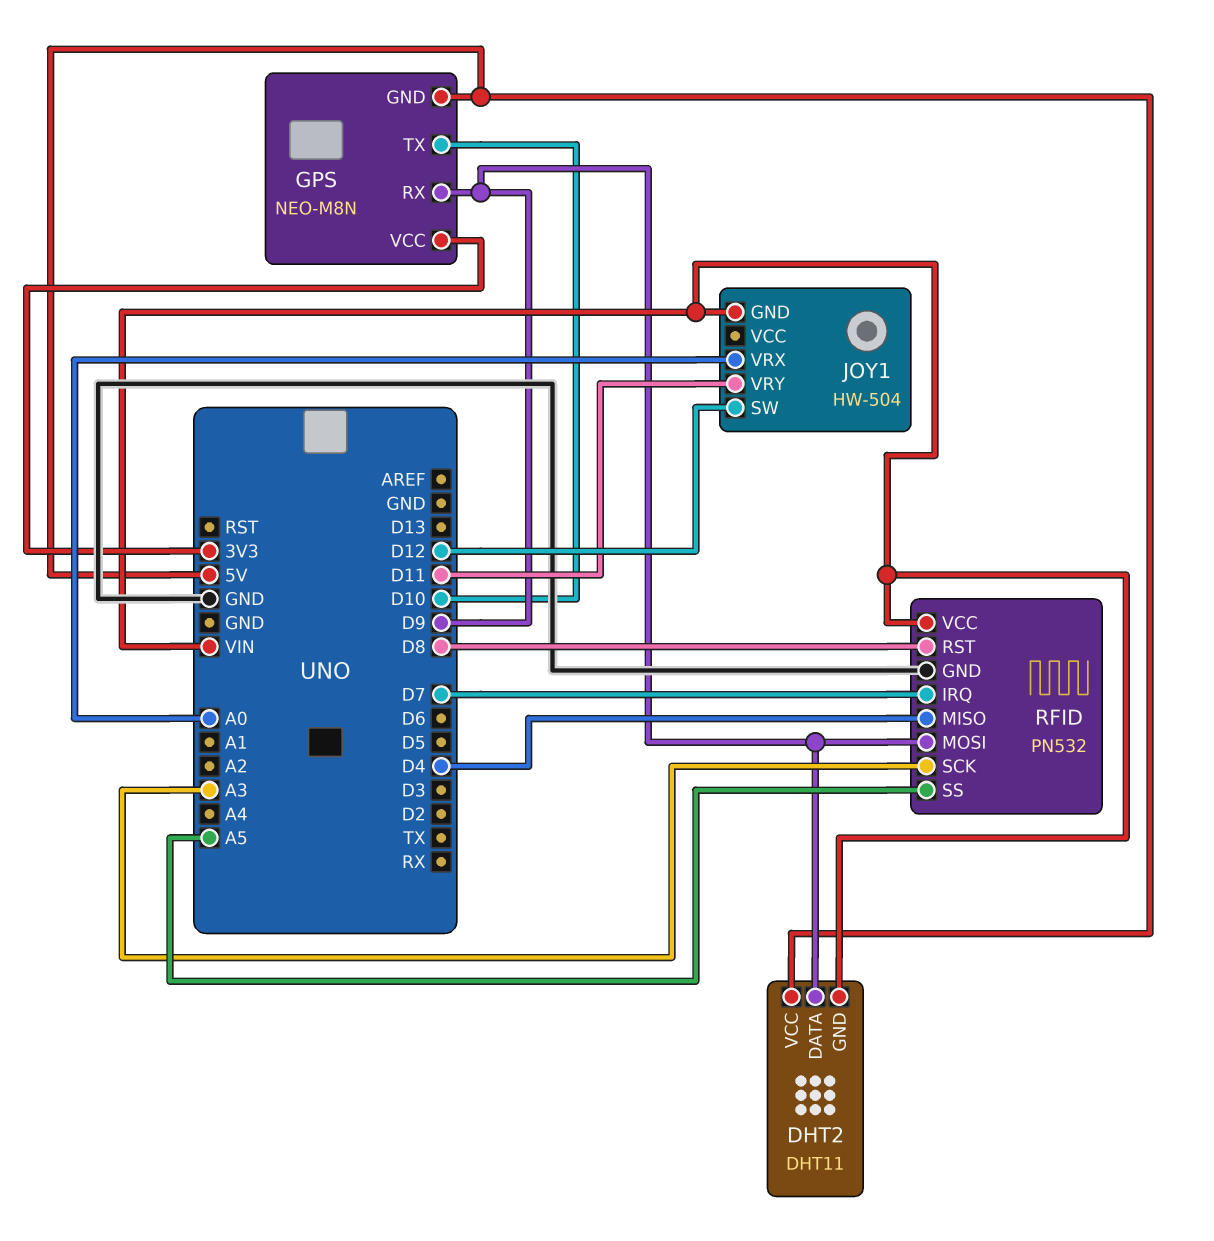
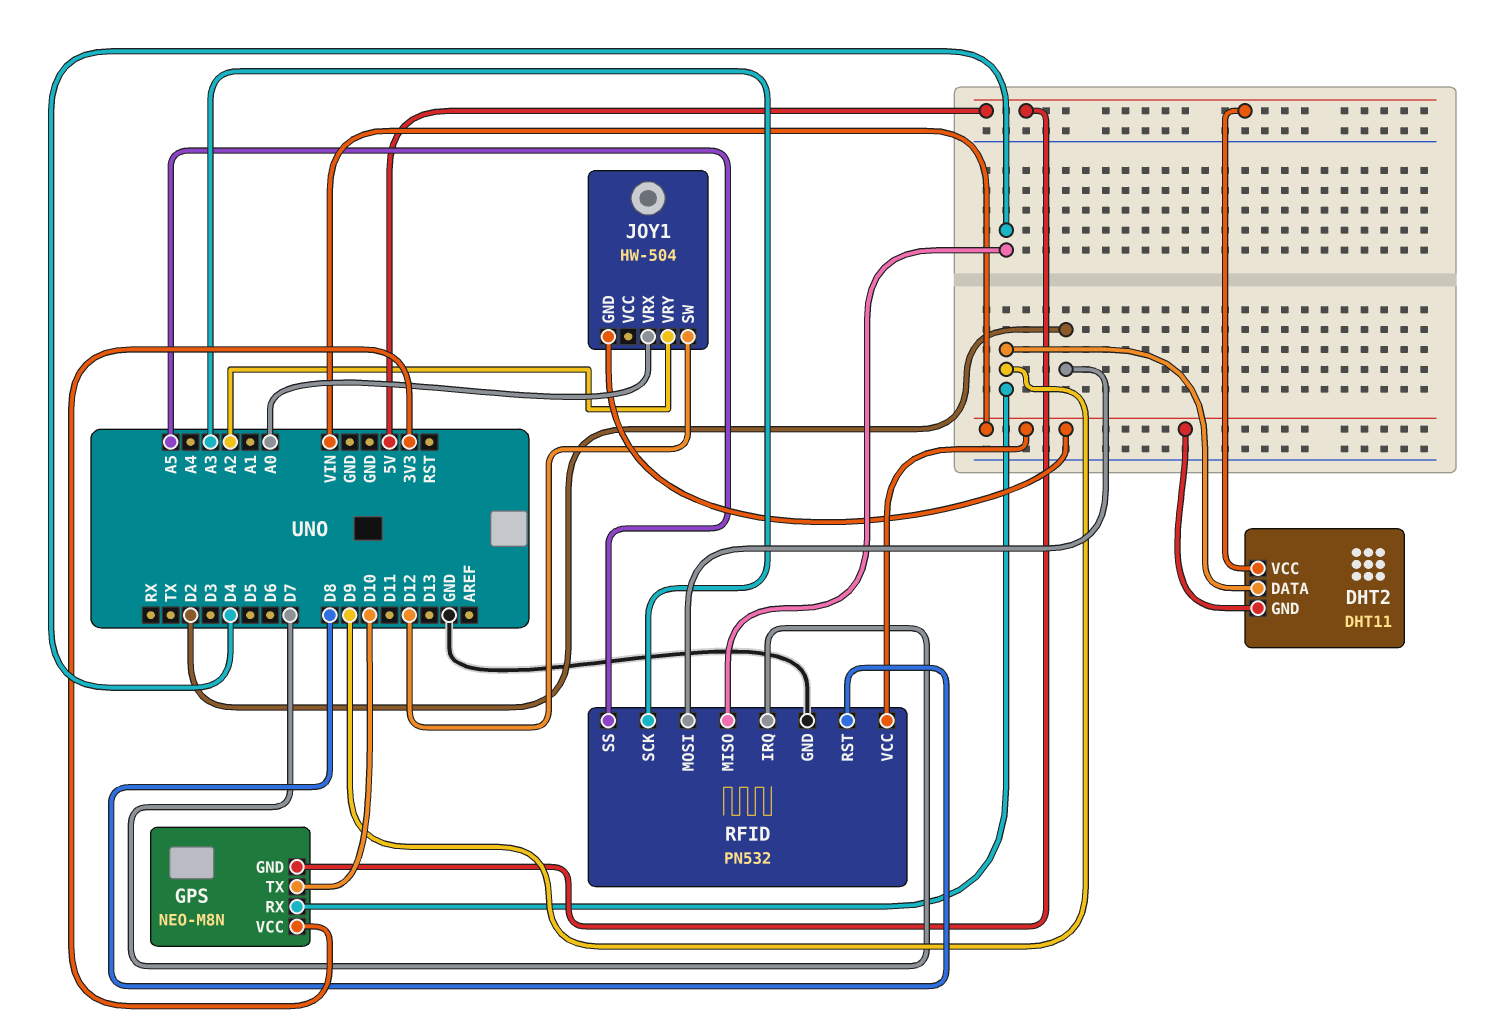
JOY1 pin VRY: D11 -> A2
RFID pin MOSI: D9 -> D2

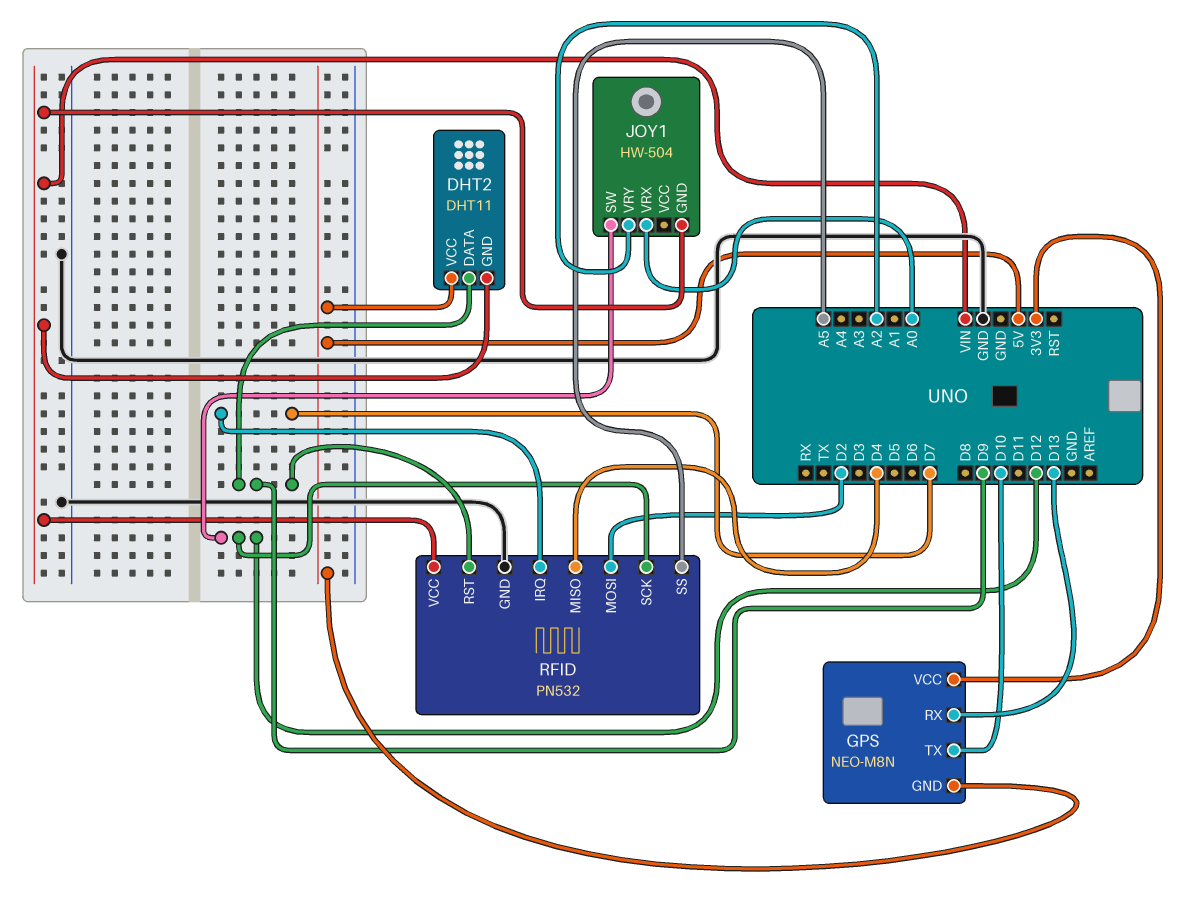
GPS pin RX: D9 -> D13
RFID pin RST: D8 -> D9
RFID pin SCK: A3 -> D12

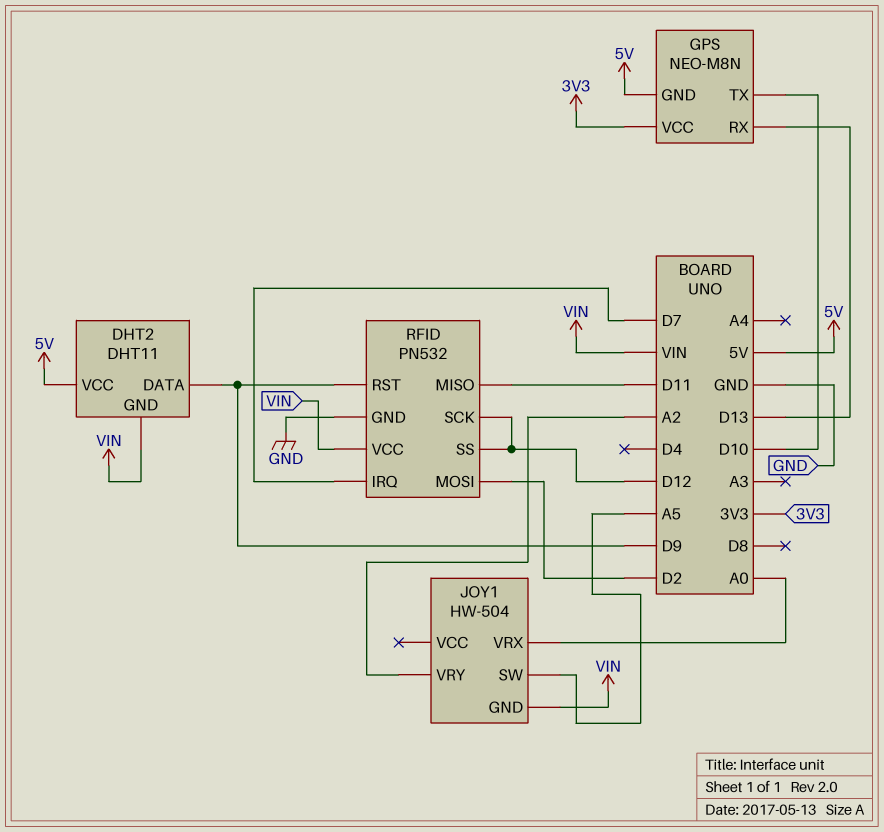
JOY1 pin SW: D12 -> A5
RFID pin MISO: D4 -> D11
RFID pin SS: A5 -> D12

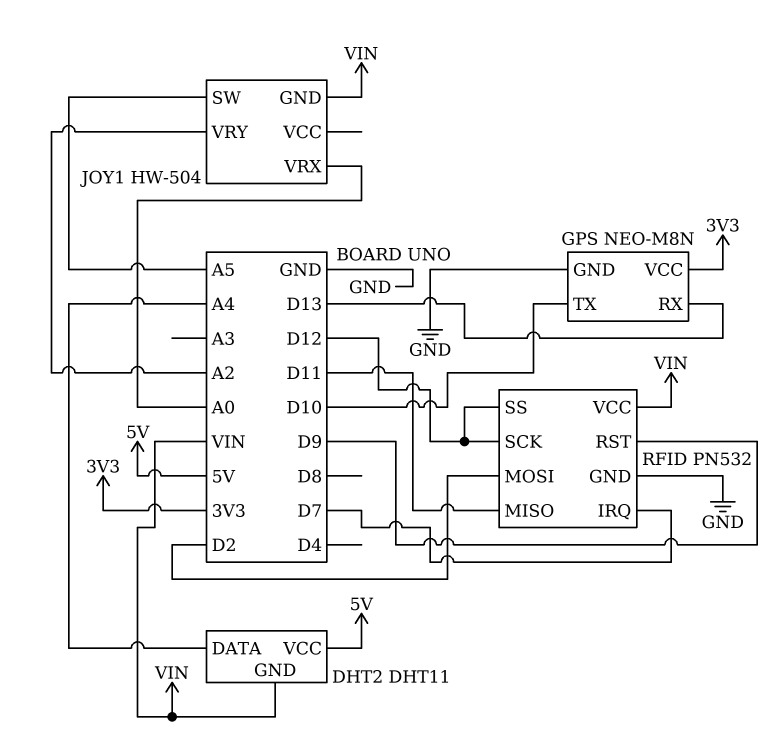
DHT2 pin DATA: D9 -> A4
GPS pin GND: 5V -> GND

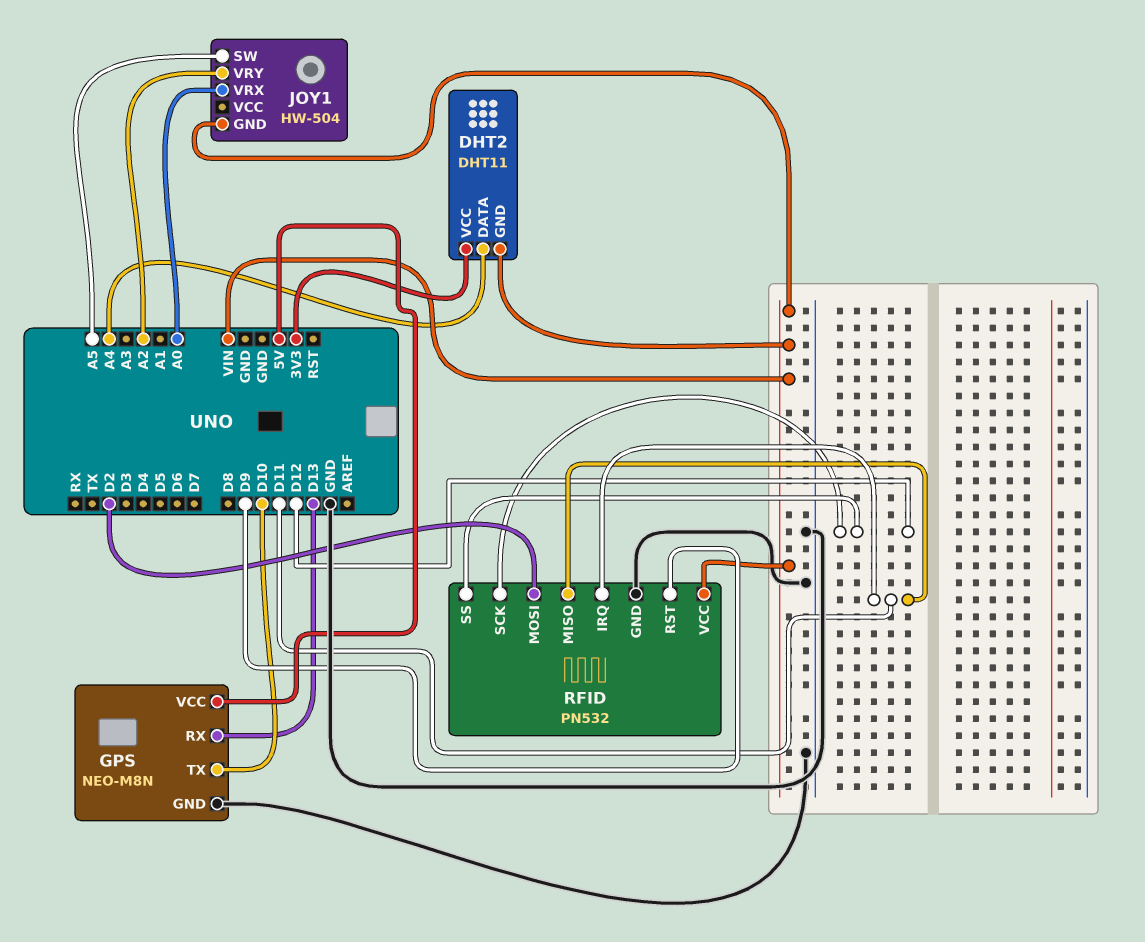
DHT2 pin VCC: 5V -> 3V3
GPS pin VCC: 3V3 -> 5V
RFID pin IRQ: D7 -> D11

